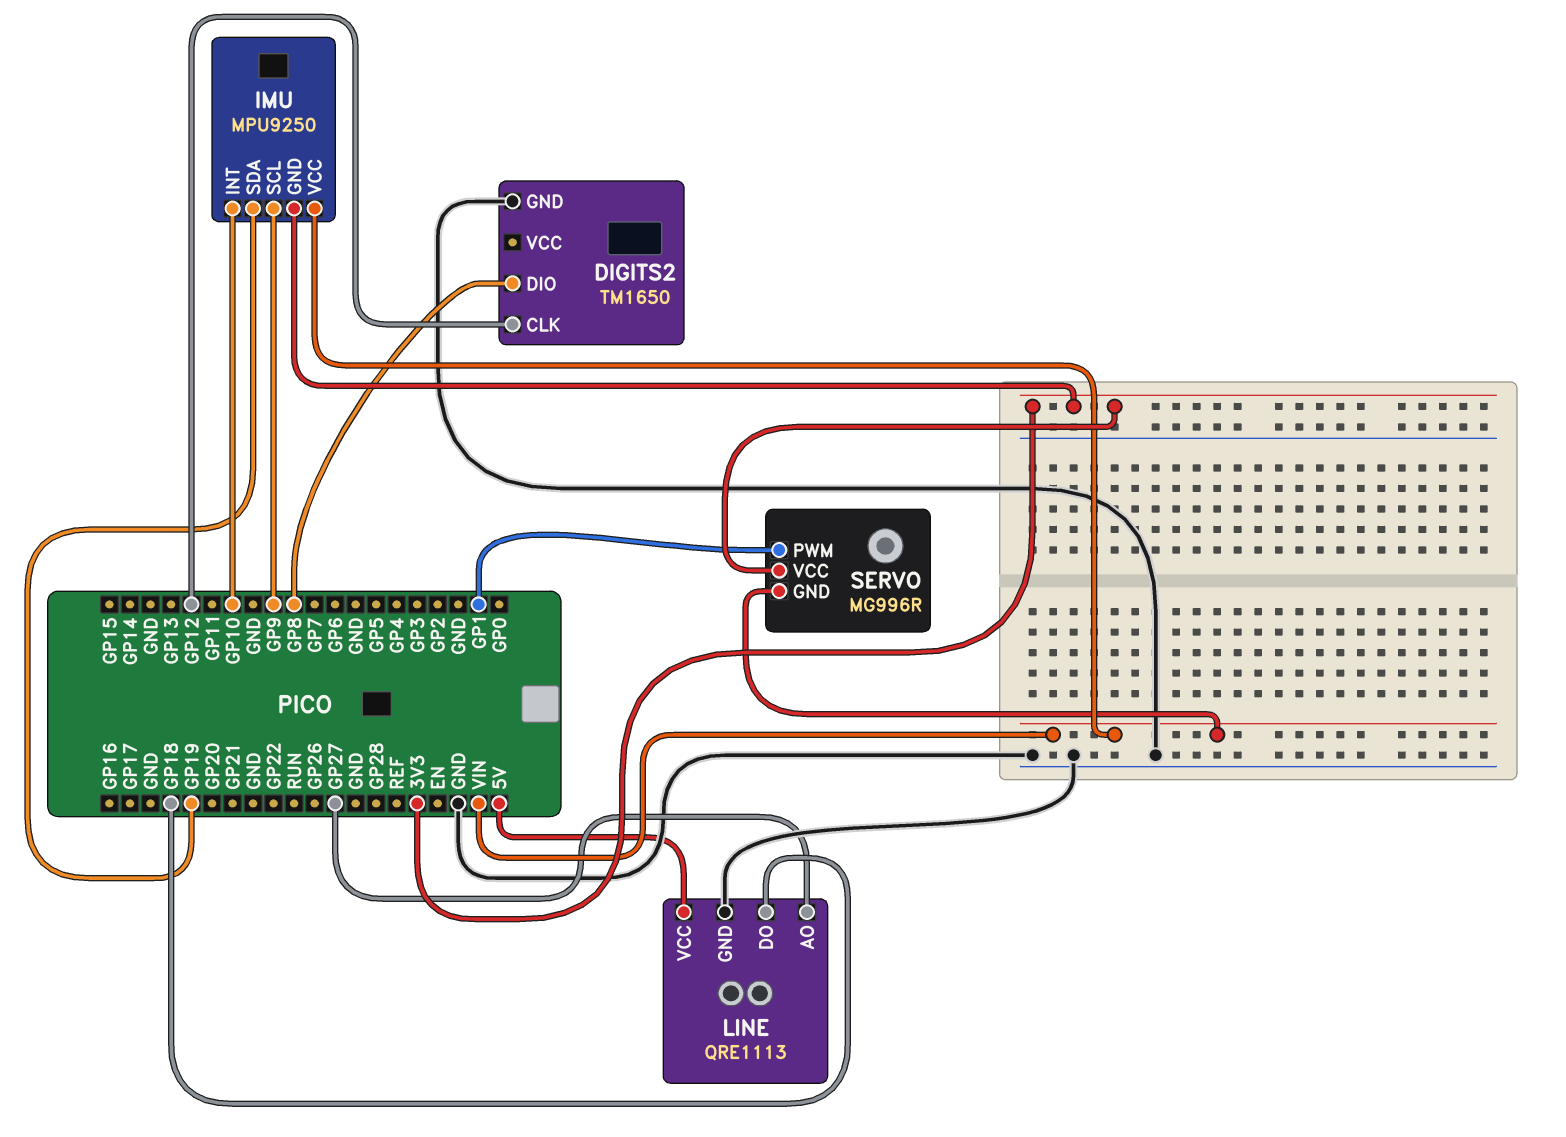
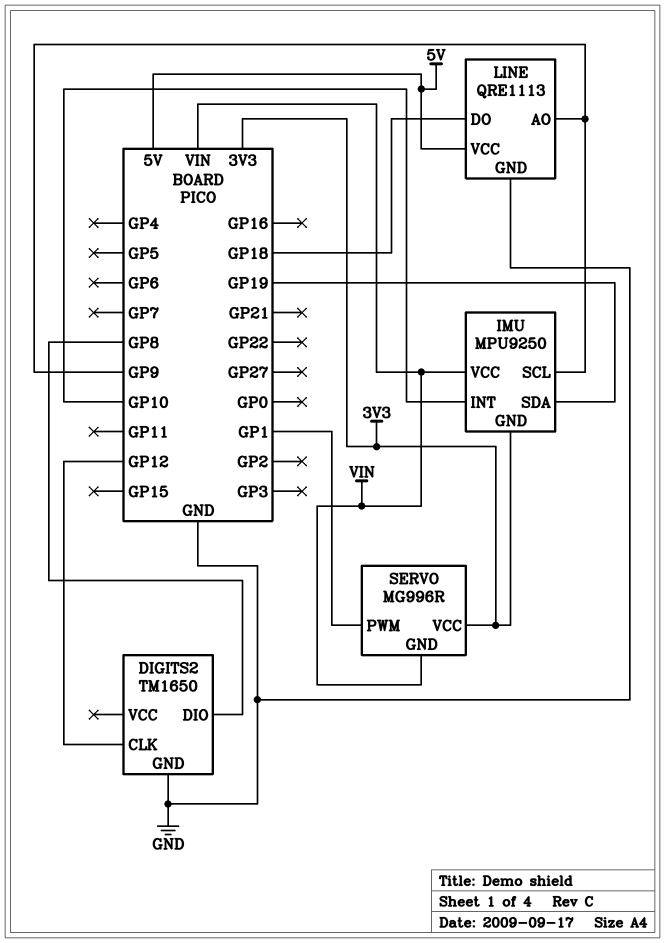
LINE pin AO: GP27 -> GP9

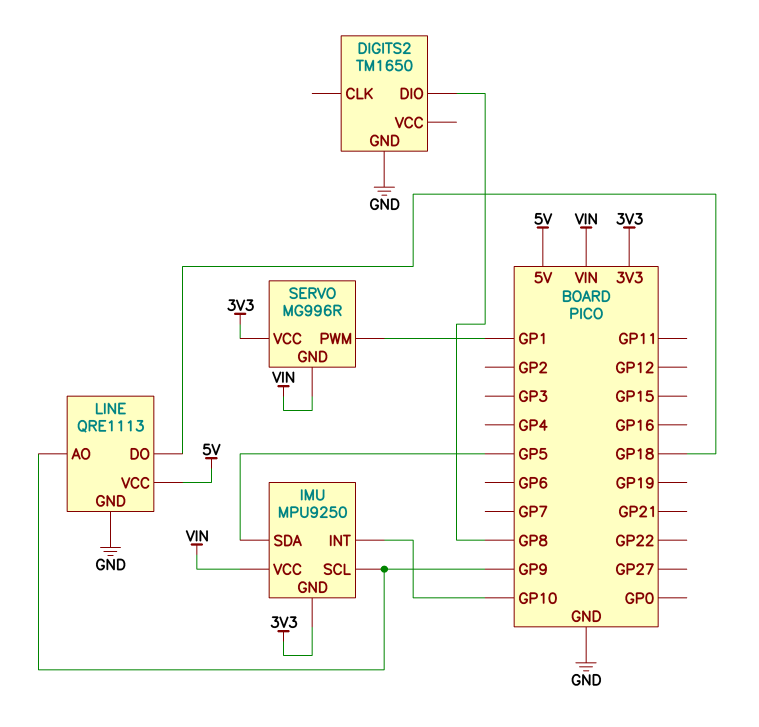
DIGITS2 pin CLK: GP12 -> none
IMU pin SDA: GP19 -> GP5

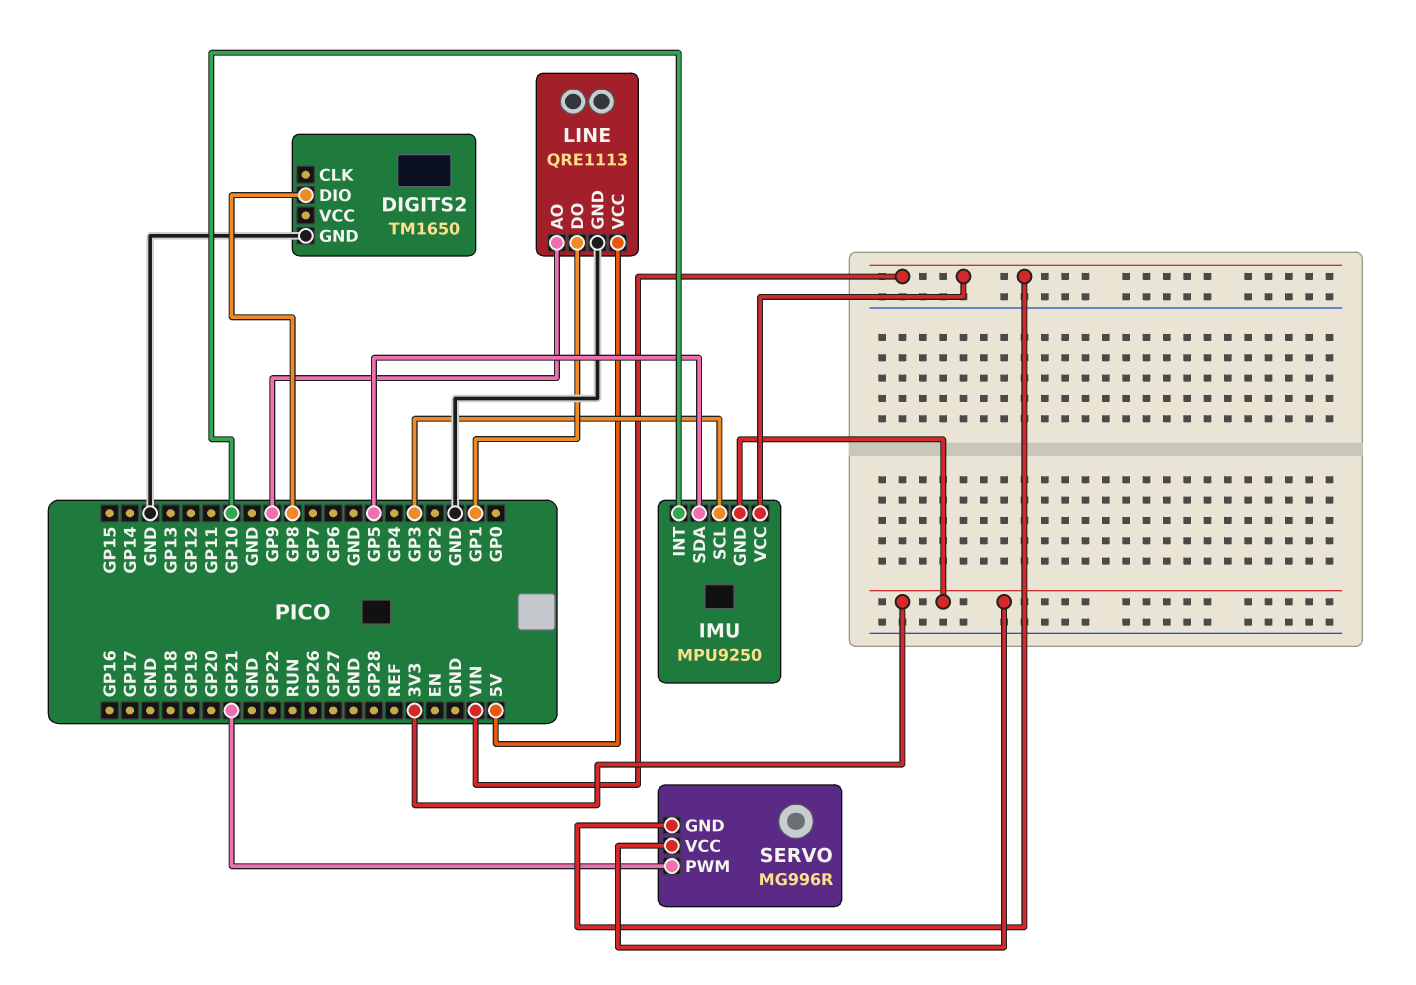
IMU pin SCL: GP9 -> GP3
LINE pin DO: GP18 -> GP1
SERVO pin PWM: GP1 -> GP21

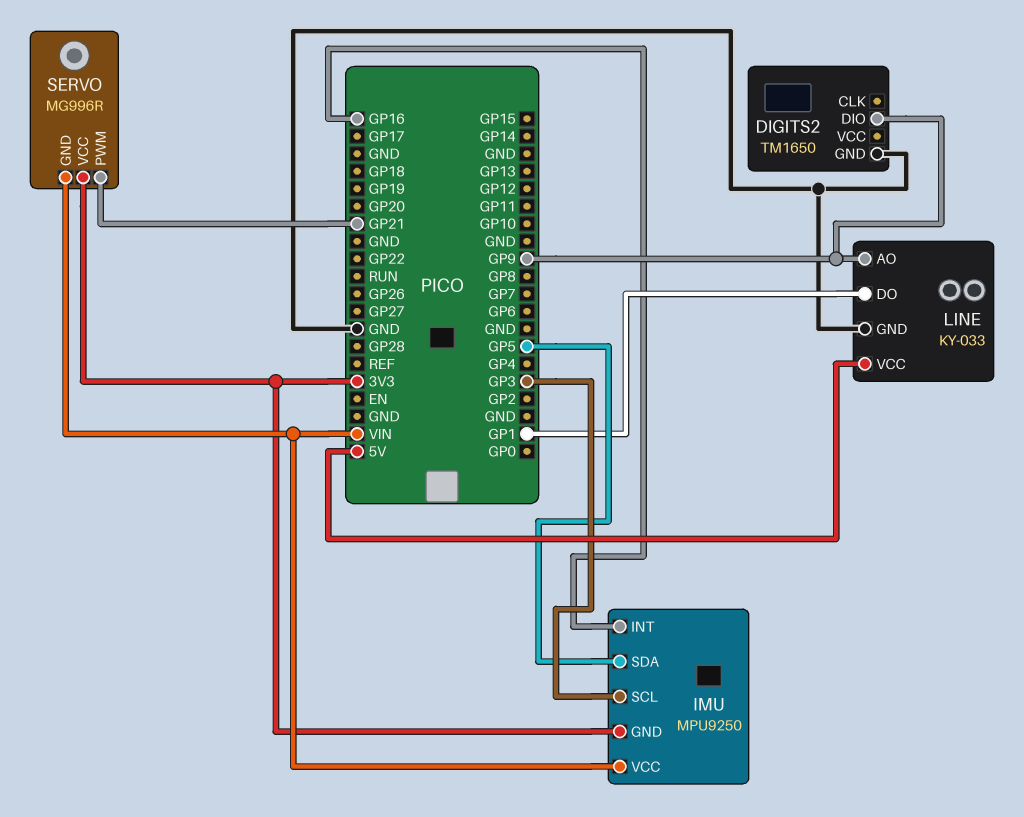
DIGITS2 pin DIO: GP8 -> GP9
IMU pin INT: GP10 -> GP16
LINE: QRE1113 -> KY-033

